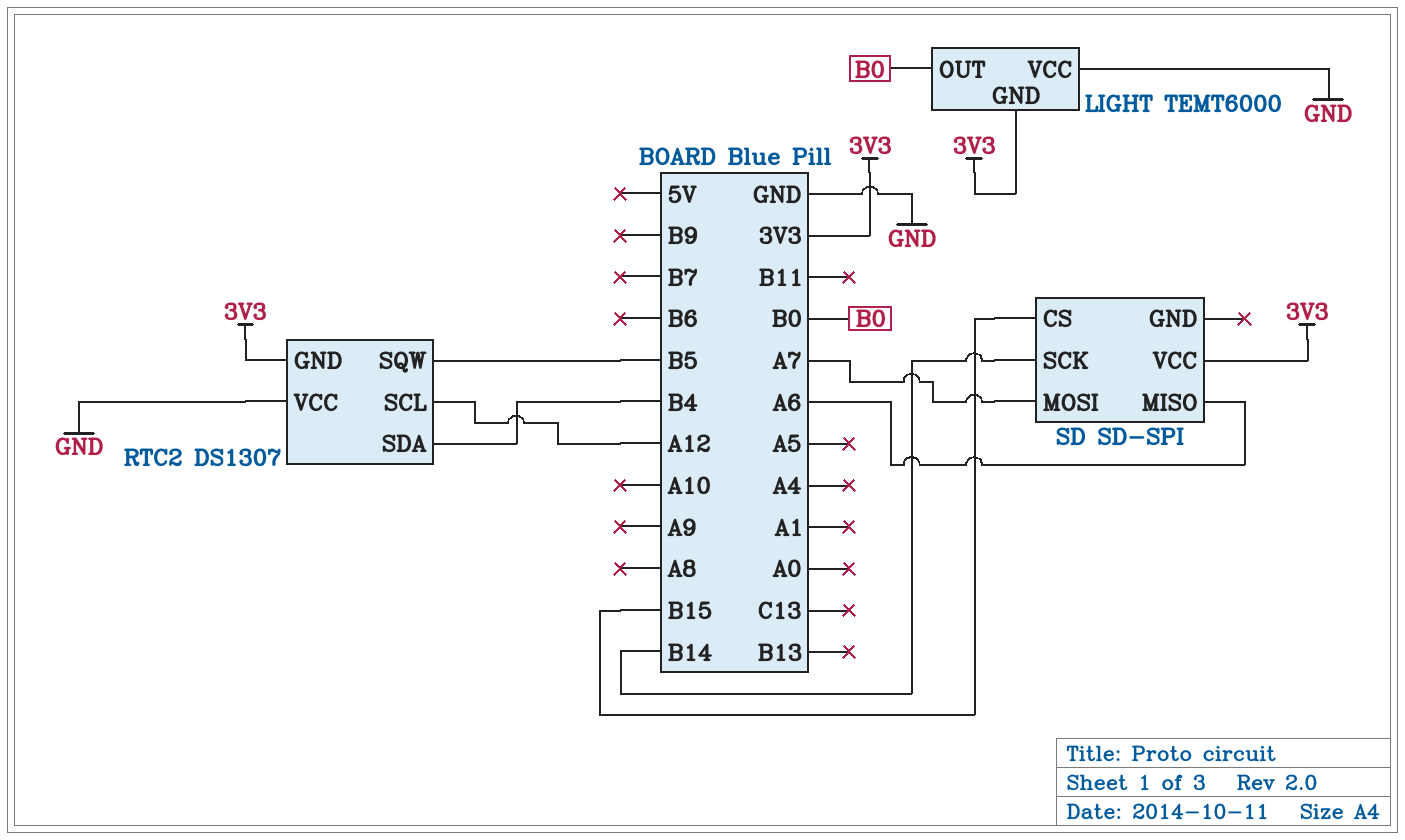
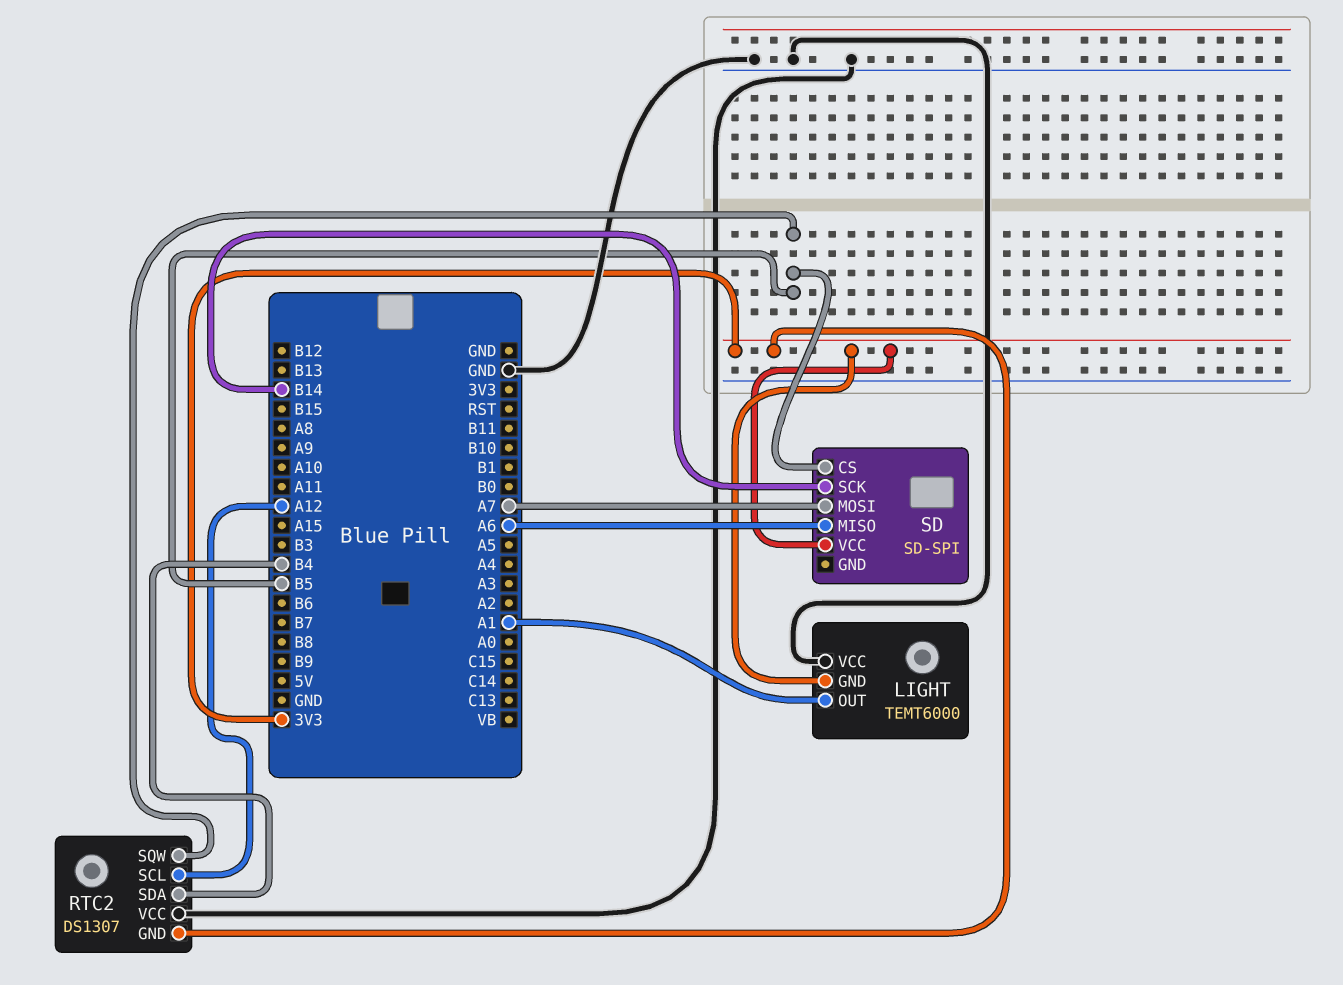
LIGHT pin OUT: B0 -> A1
SD pin CS: B15 -> B5

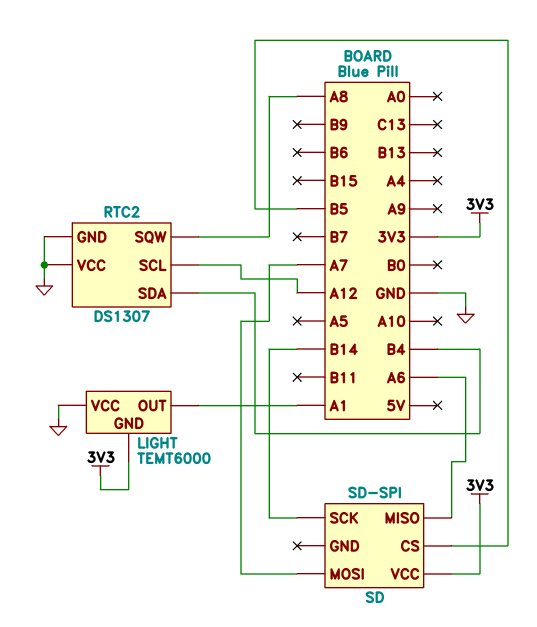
RTC2 pin GND: 3V3 -> GND
RTC2 pin SQW: B5 -> A8

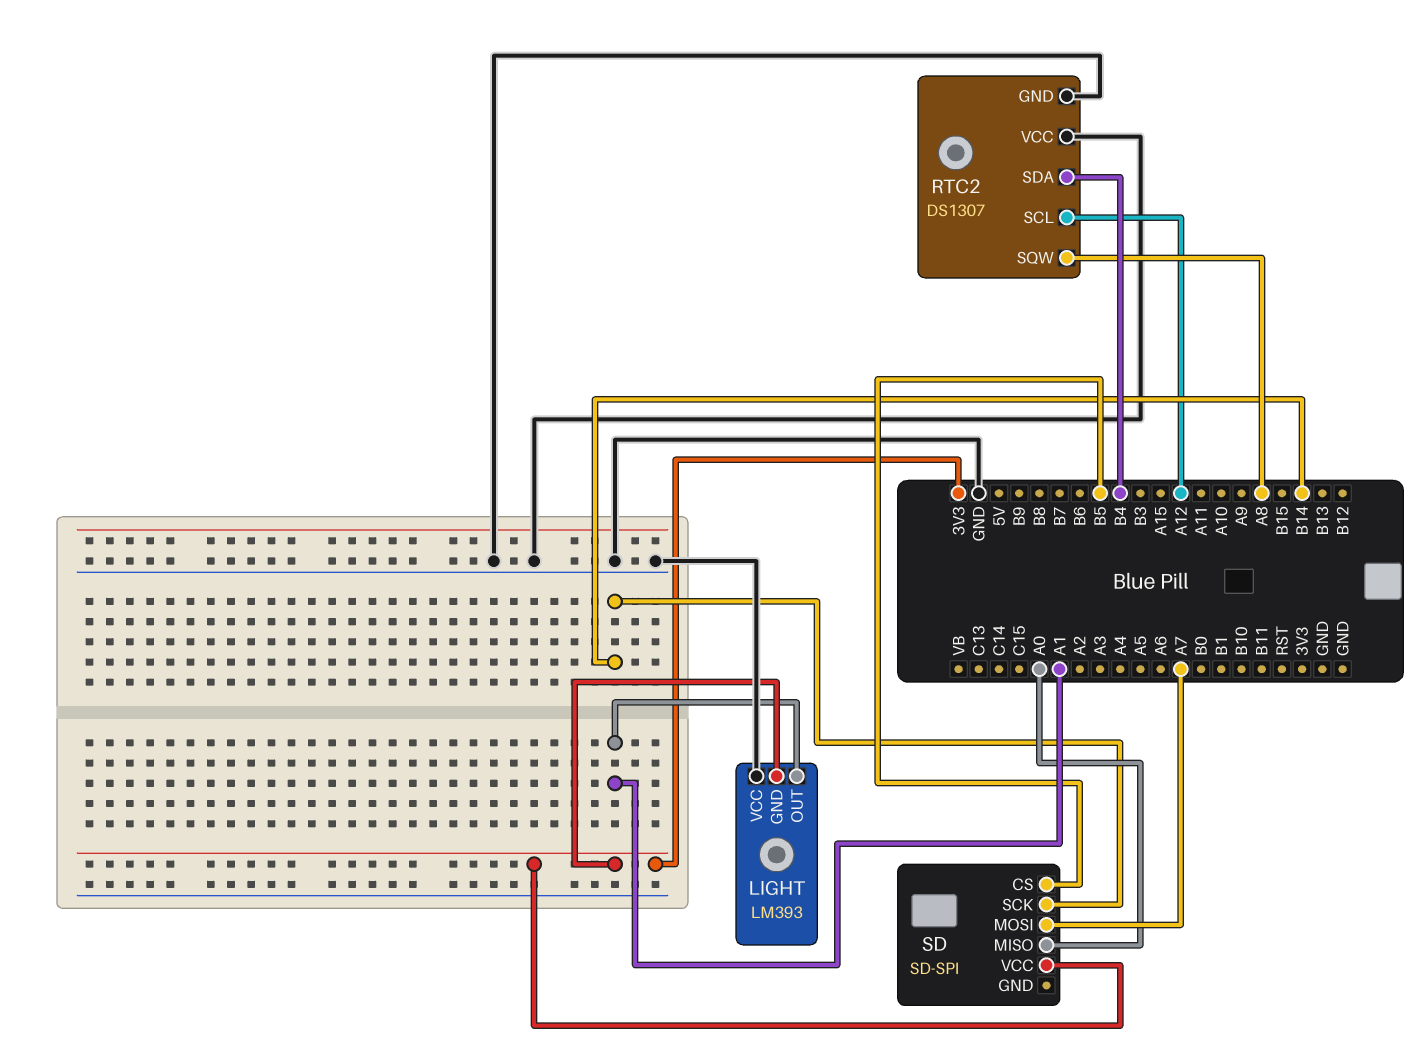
LIGHT: TEMT6000 -> LM393
SD pin MISO: A6 -> A0

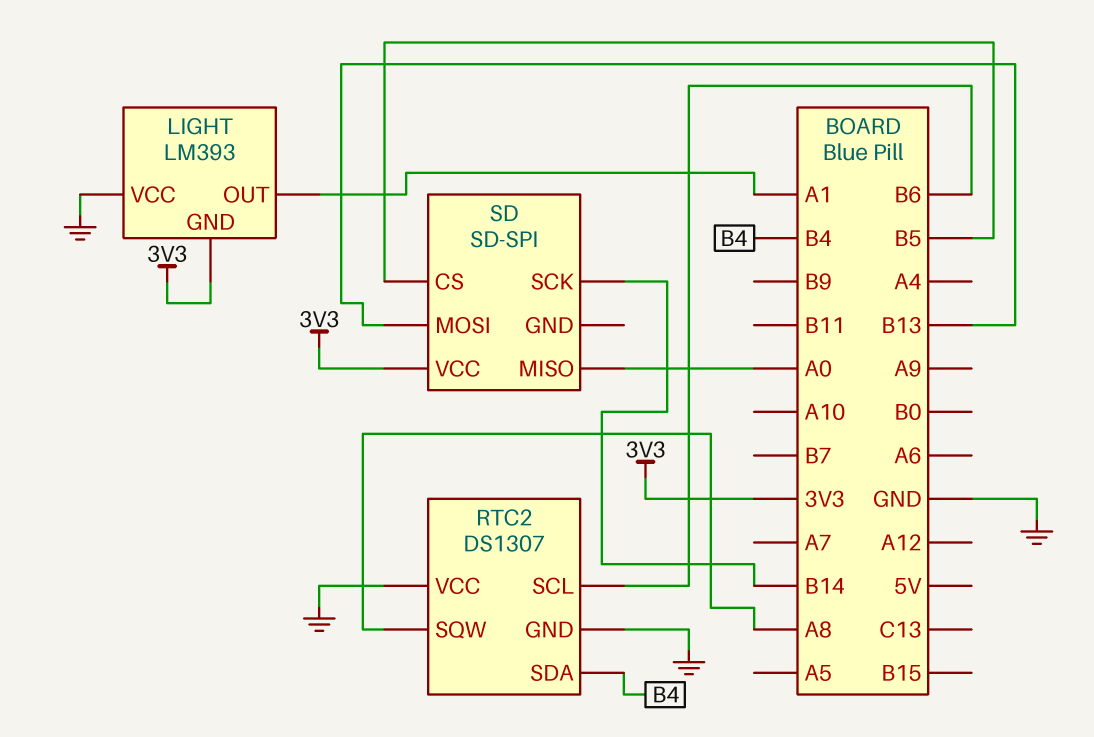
RTC2 pin SCL: A12 -> B6
SD pin MOSI: A7 -> B13

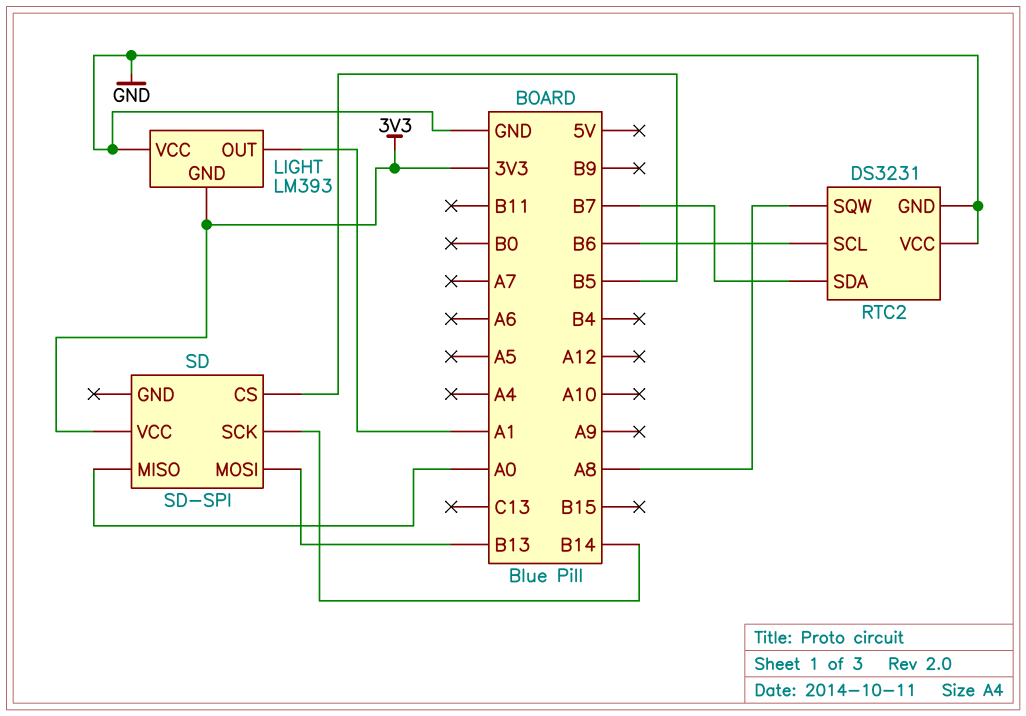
RTC2: DS1307 -> DS3231
RTC2 pin SDA: B4 -> B7

